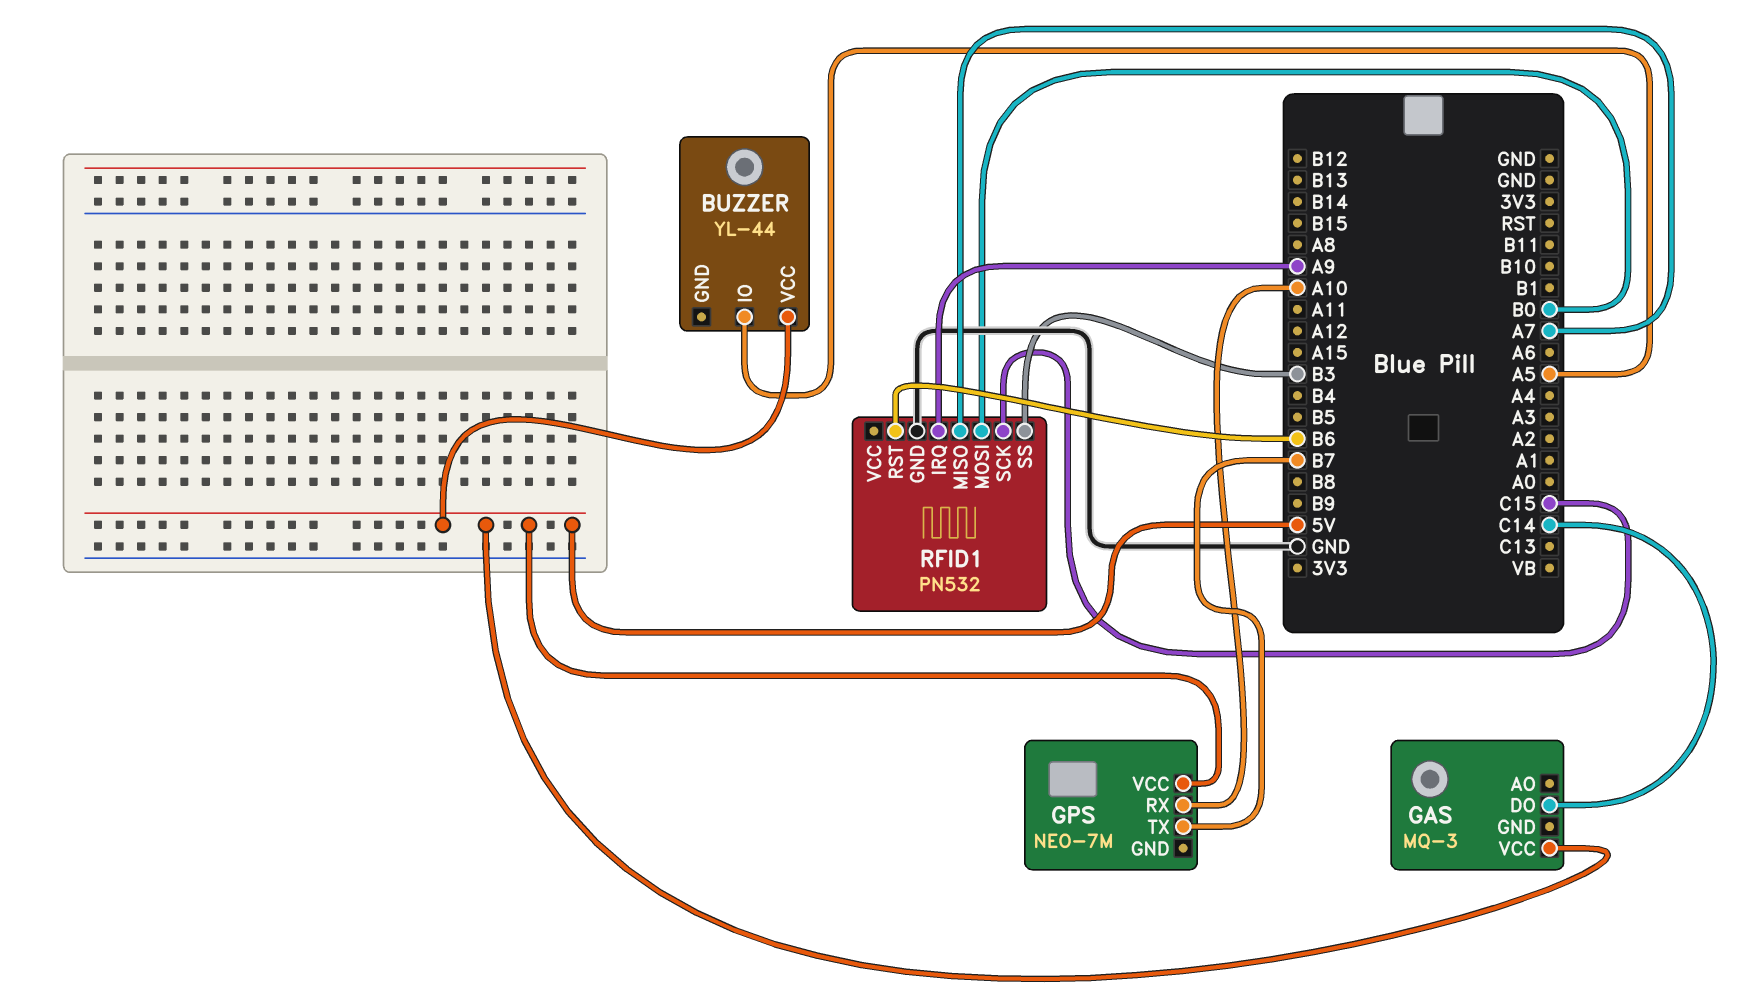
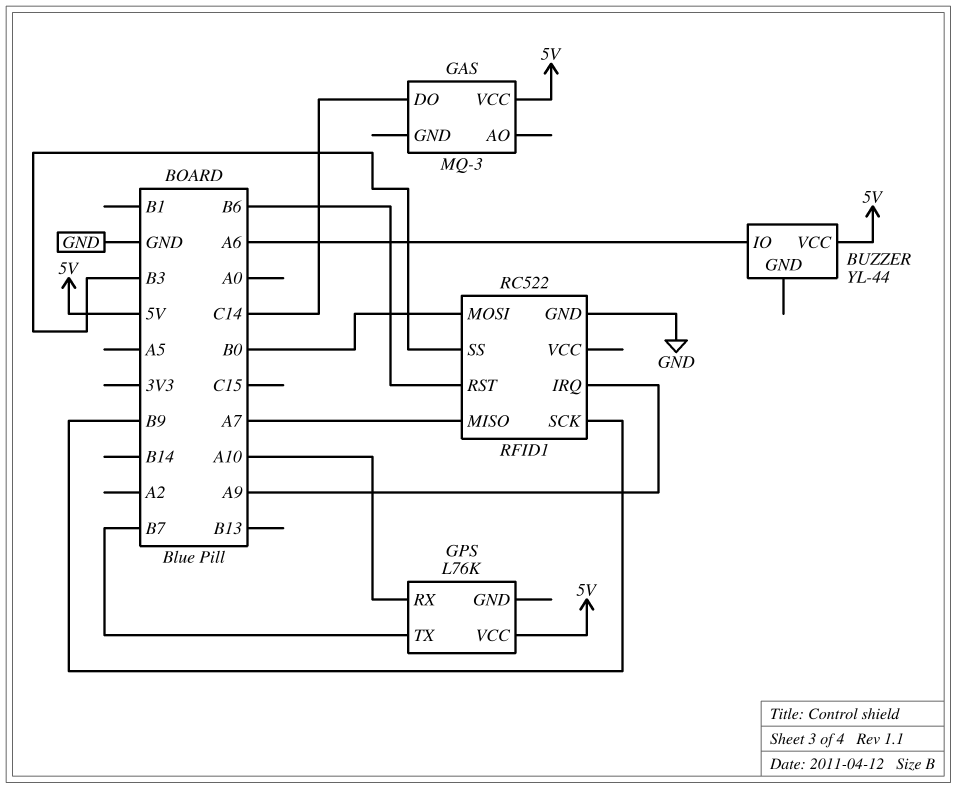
BUZZER pin IO: A5 -> A6
GPS: NEO-7M -> L76K
RFID1: PN532 -> RC522
RFID1 pin SCK: C15 -> B9

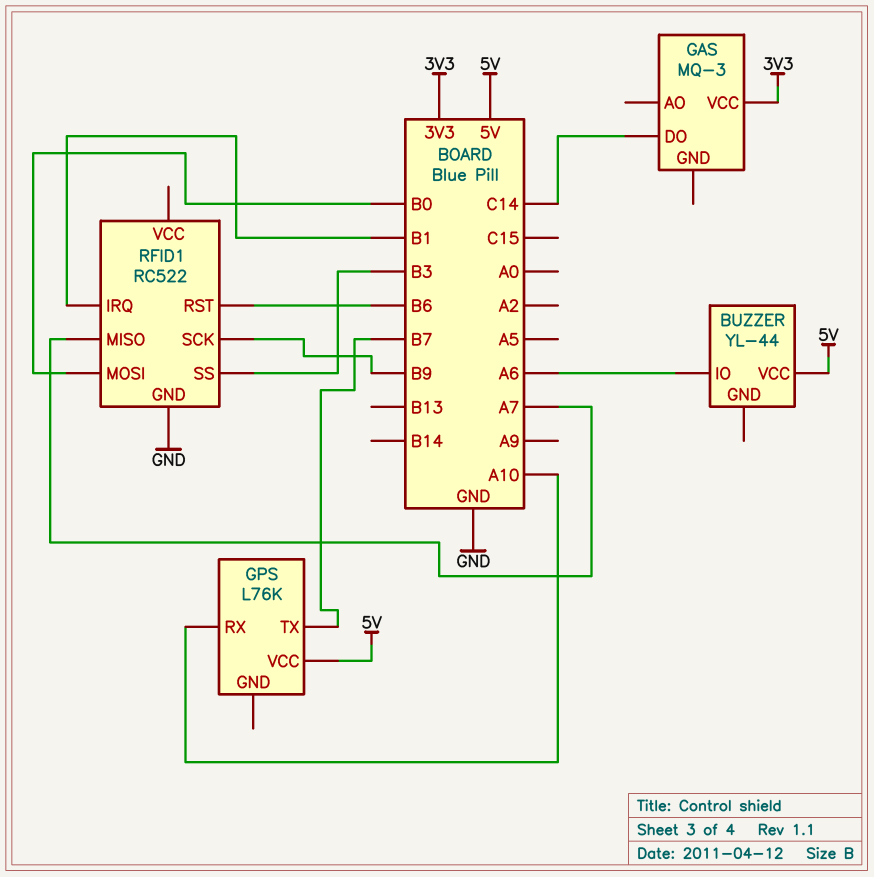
GAS pin VCC: 5V -> 3V3
RFID1 pin IRQ: A9 -> B1

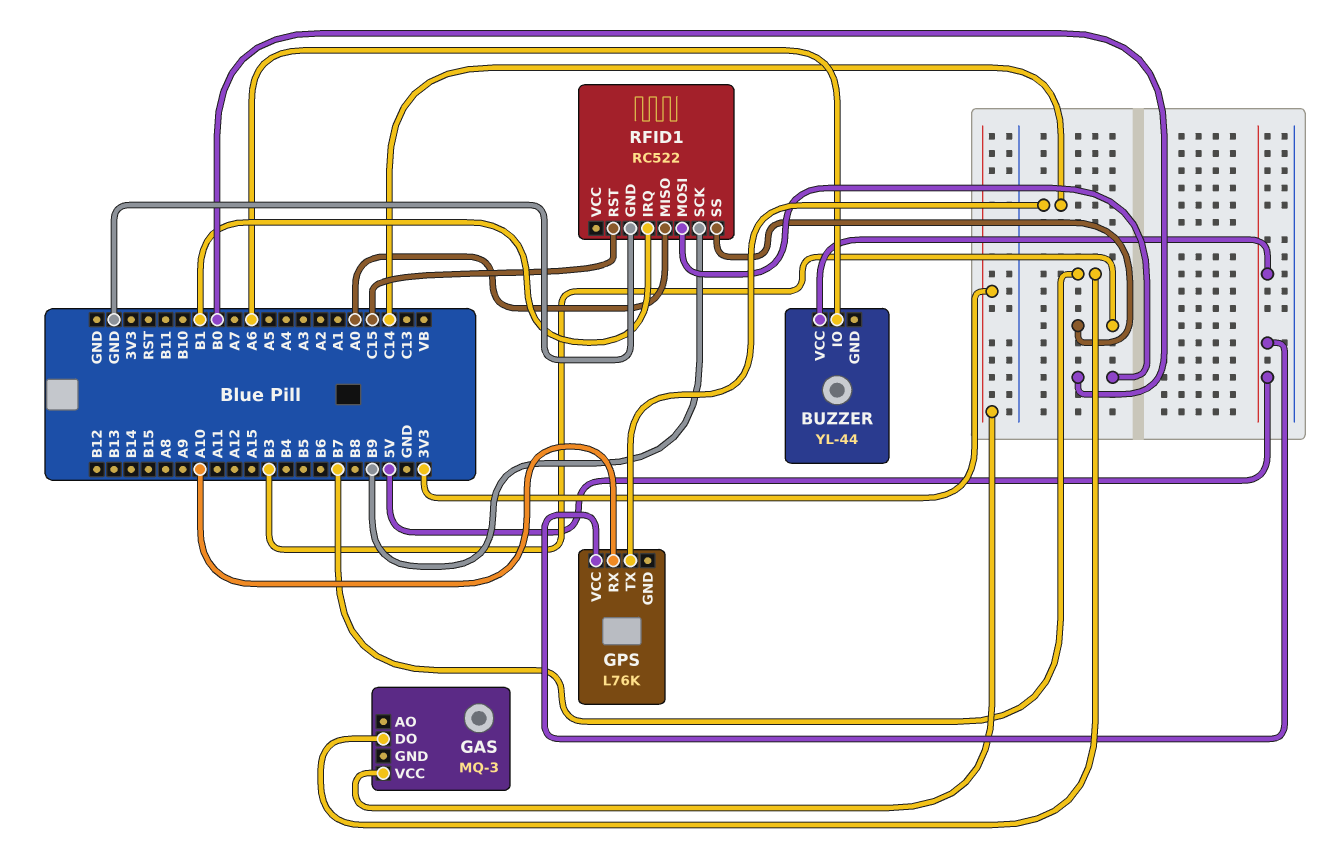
GAS pin DO: C14 -> B7
GPS pin TX: B7 -> C14
RFID1 pin MISO: A7 -> A0
RFID1 pin RST: B6 -> C15

